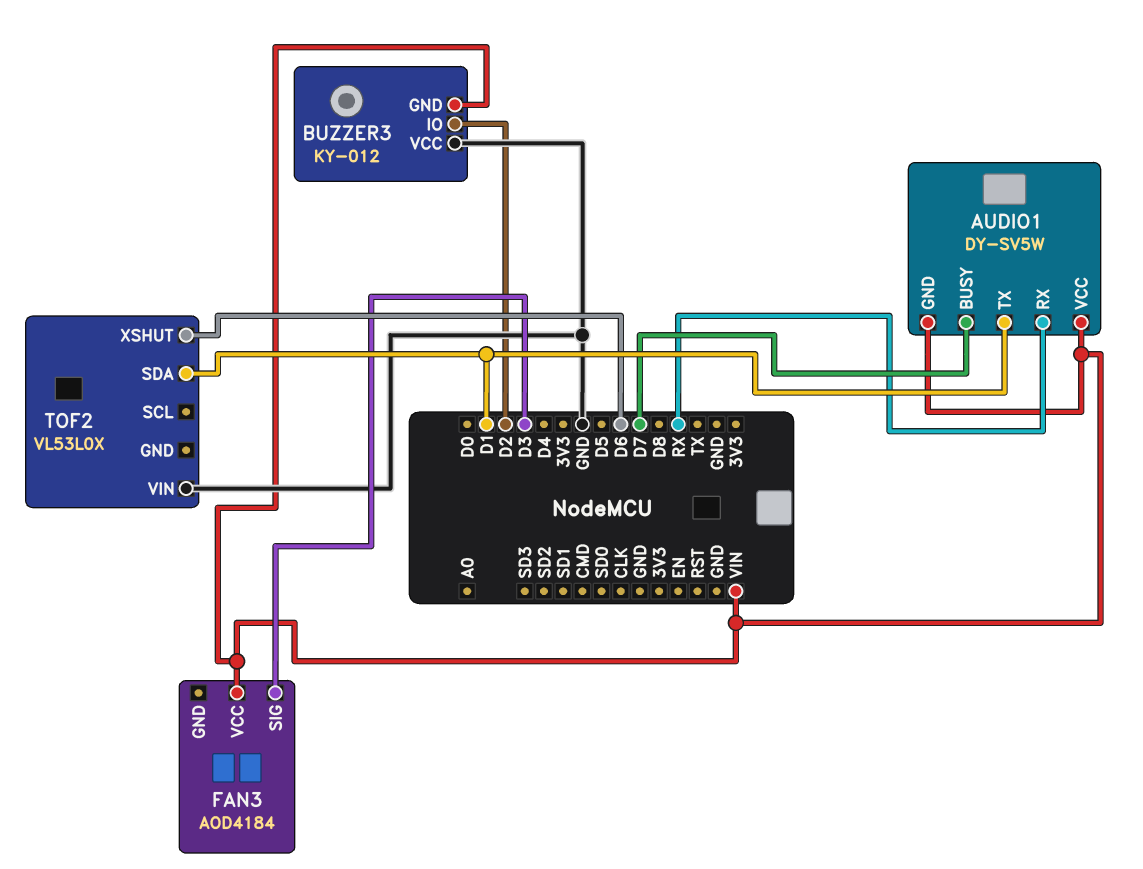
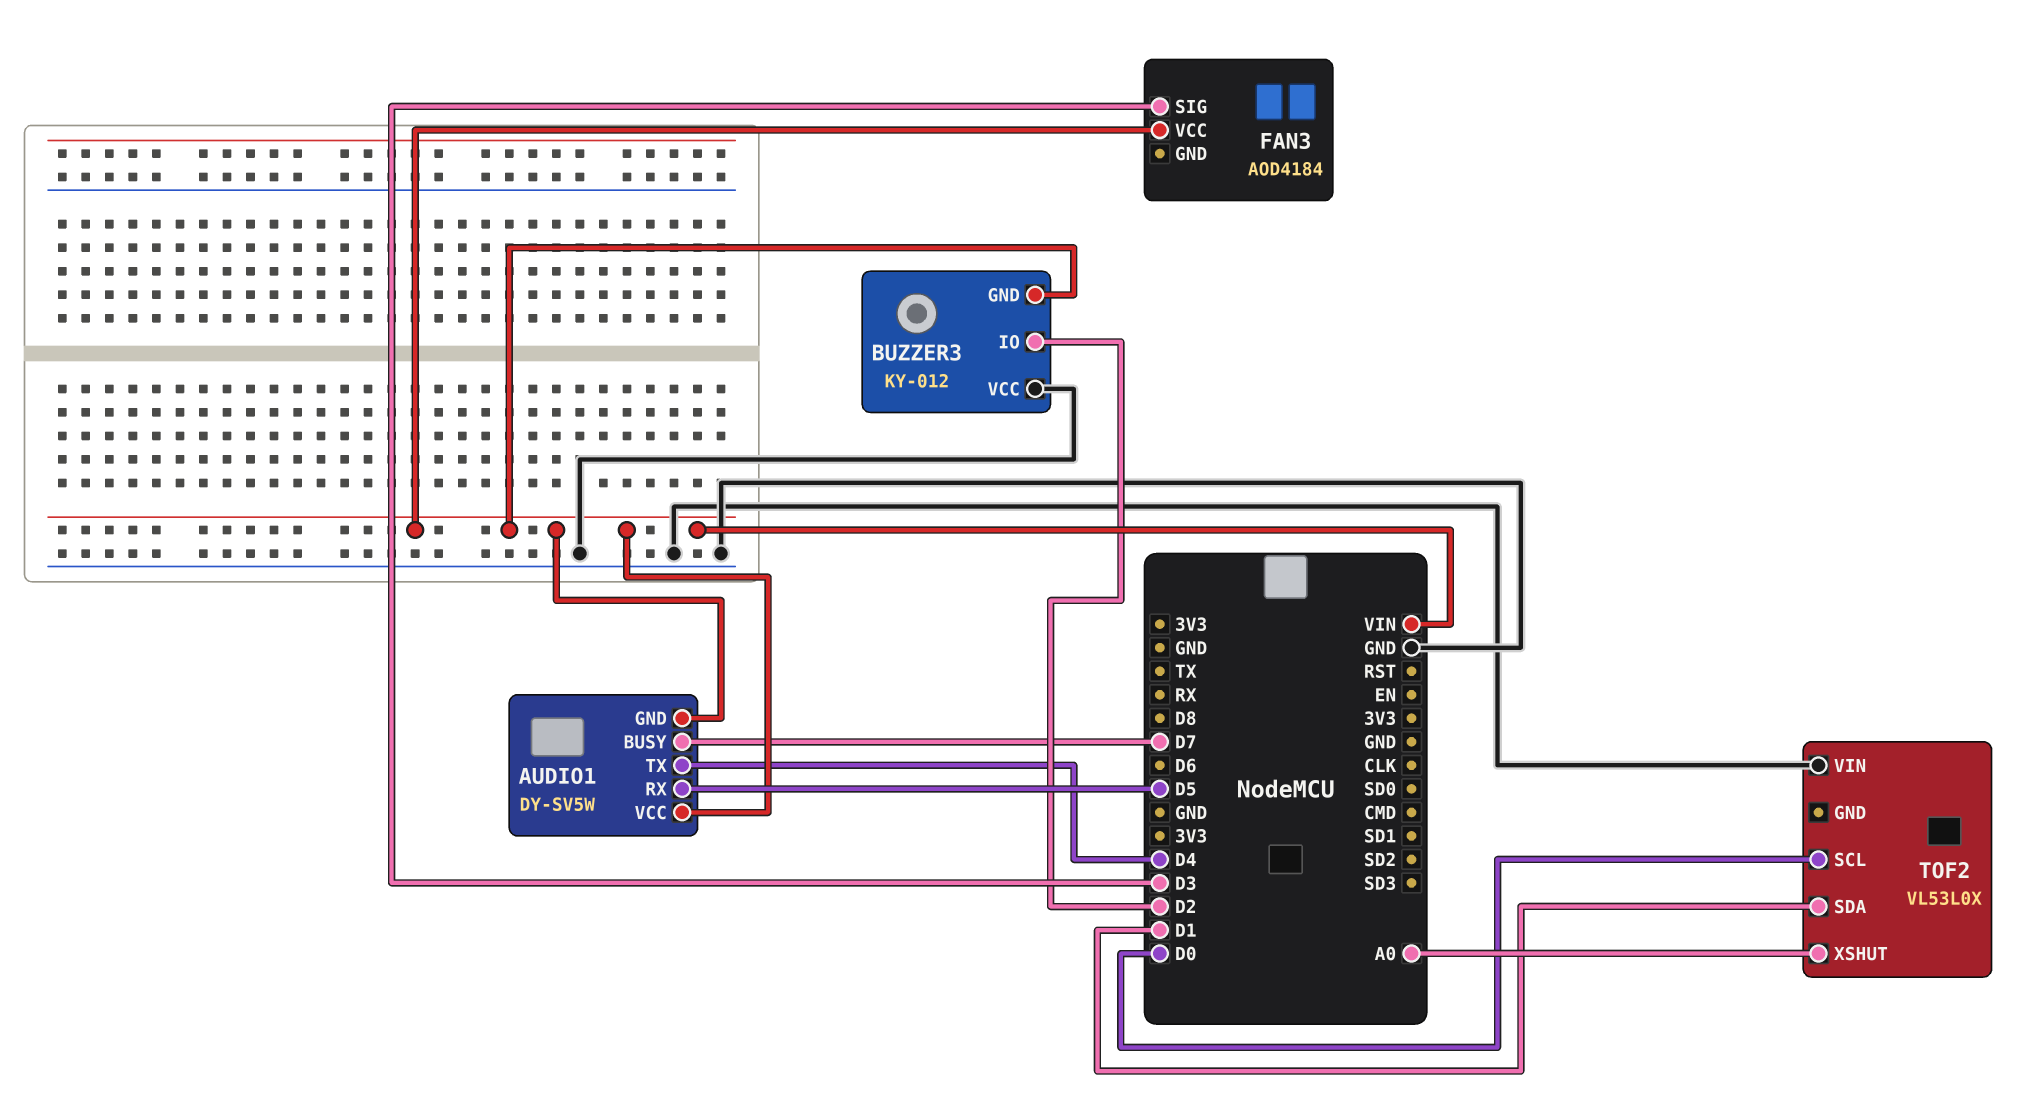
AUDIO1 pin RX: RX -> D5
AUDIO1 pin TX: D1 -> D4
TOF2 pin SCL: none -> D0
TOF2 pin XSHUT: D6 -> A0

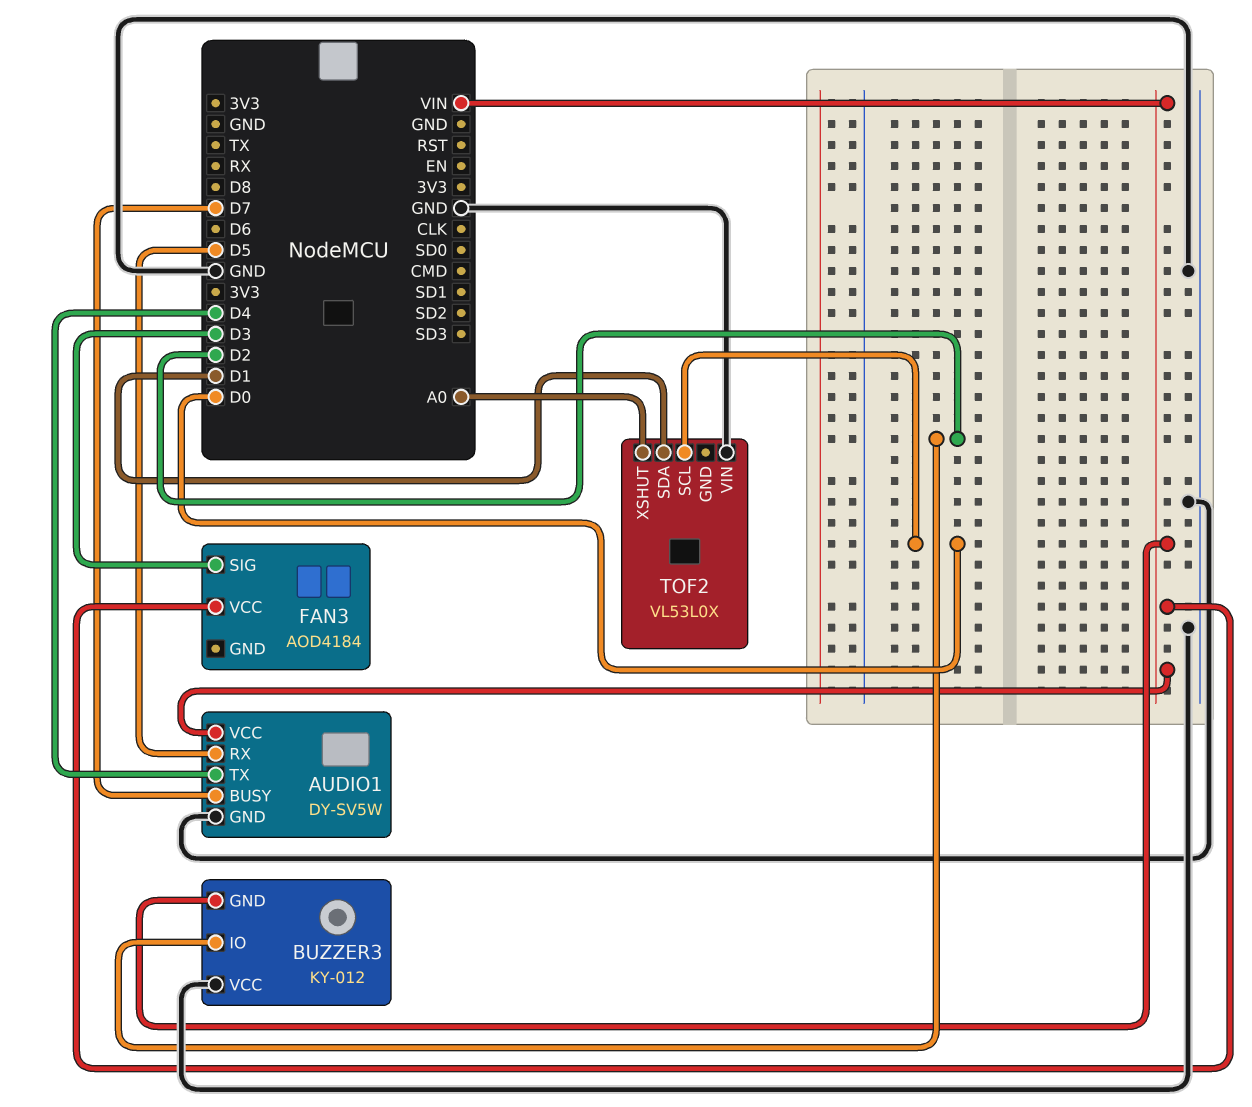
AUDIO1 pin GND: VIN -> GND

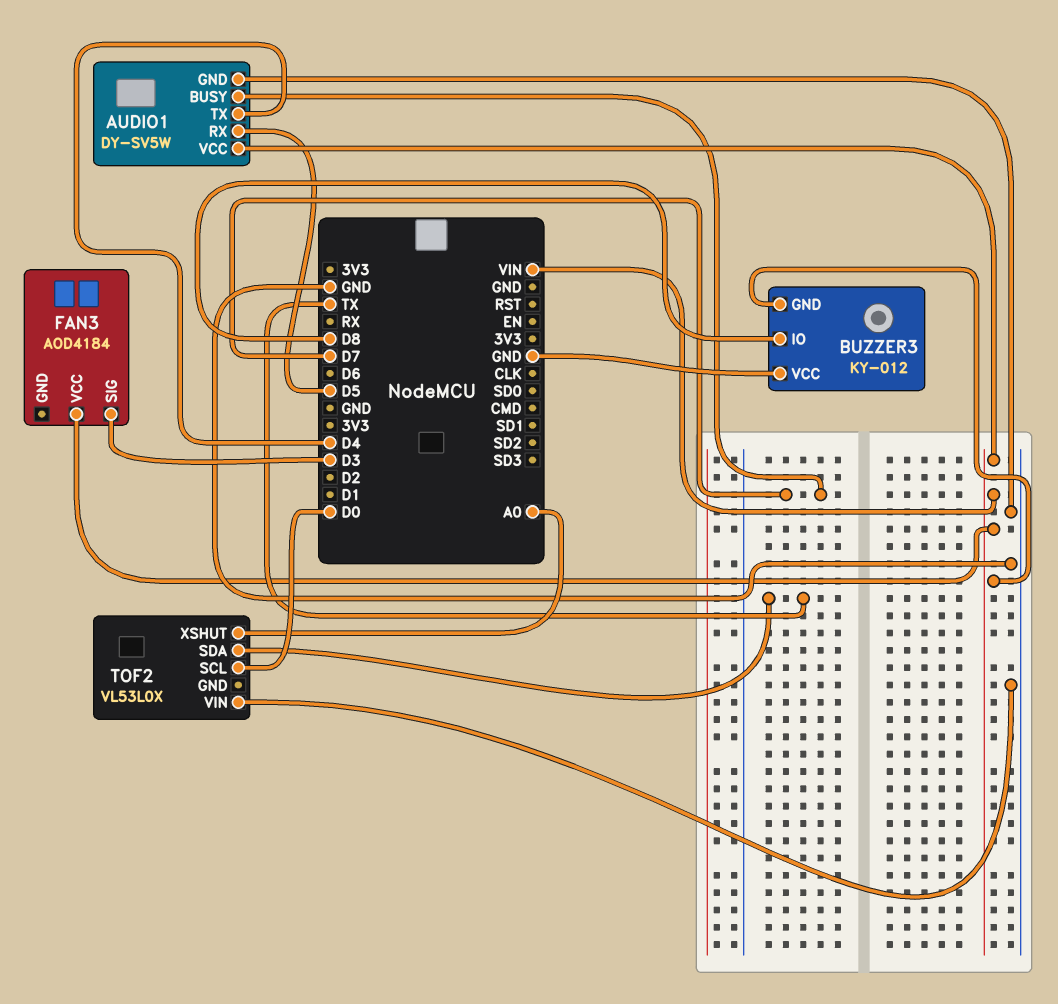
BUZZER3 pin IO: D2 -> D8
TOF2 pin SDA: D1 -> TX

